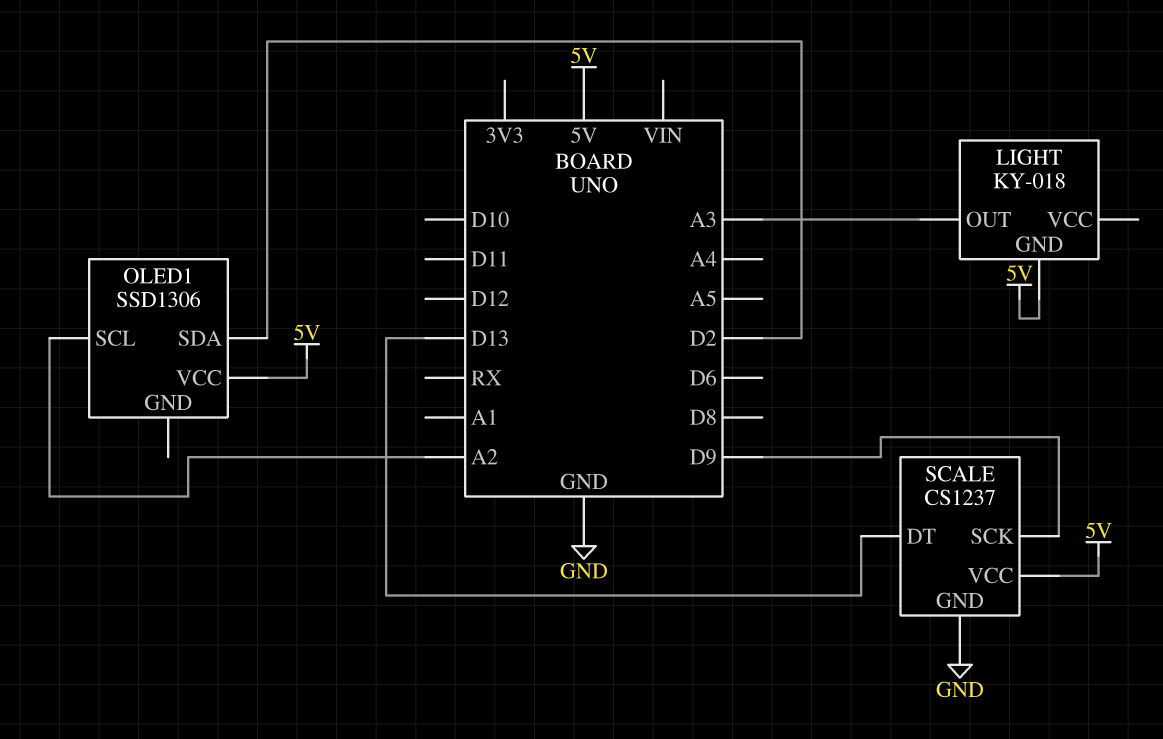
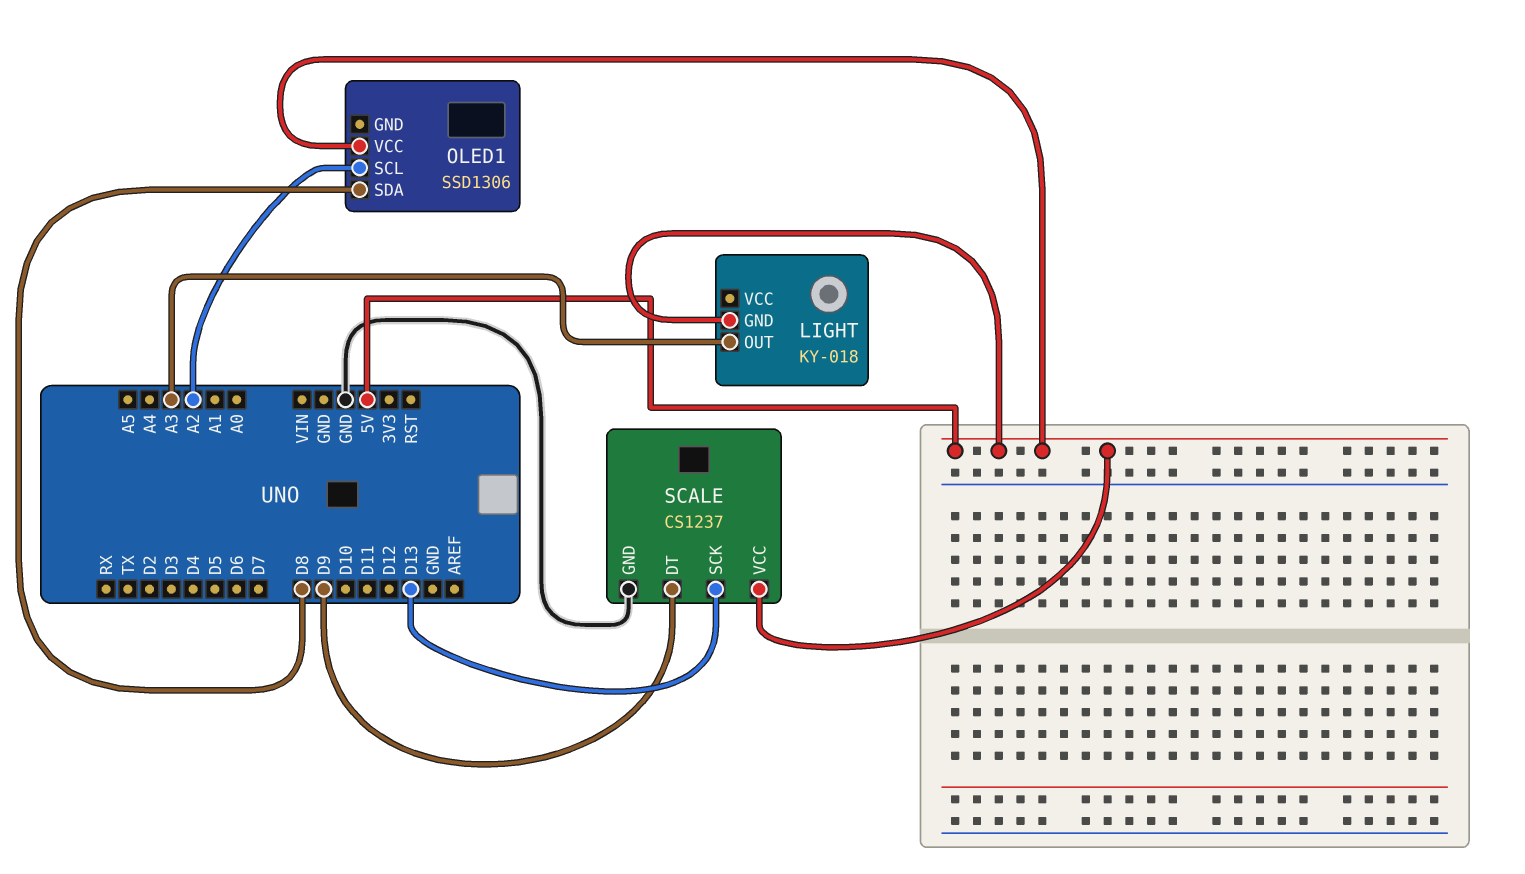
OLED1 pin SDA: D2 -> D8
SCALE pin DT: D13 -> D9
SCALE pin SCK: D9 -> D13

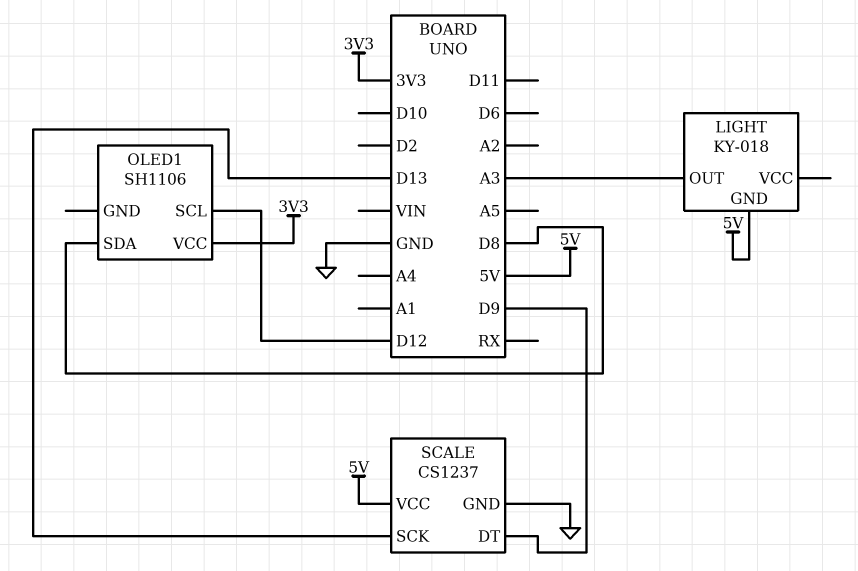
OLED1: SSD1306 -> SH1106
OLED1 pin SCL: A2 -> D12
OLED1 pin VCC: 5V -> 3V3

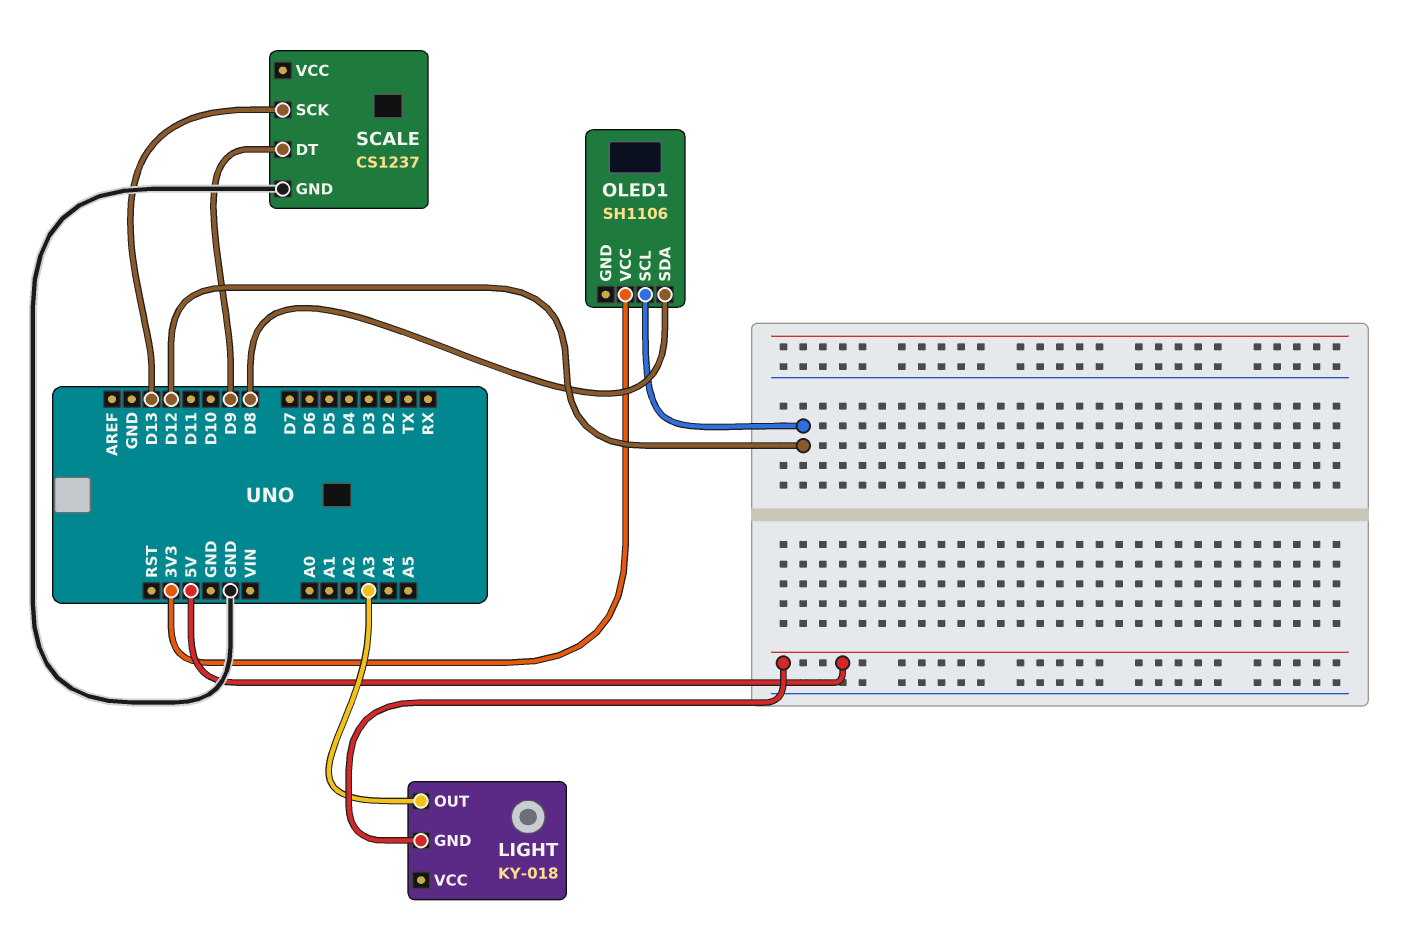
SCALE pin VCC: 5V -> none

